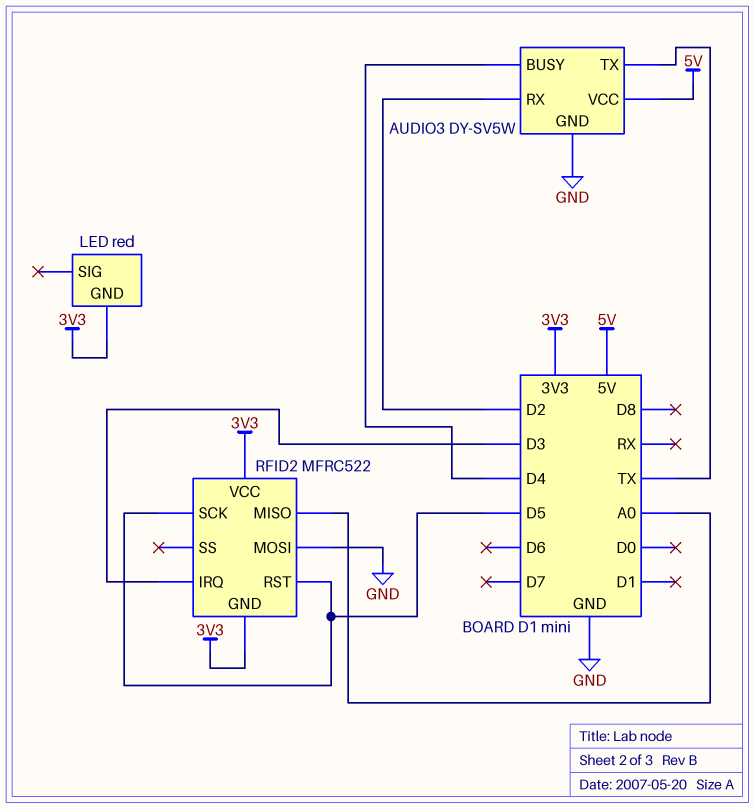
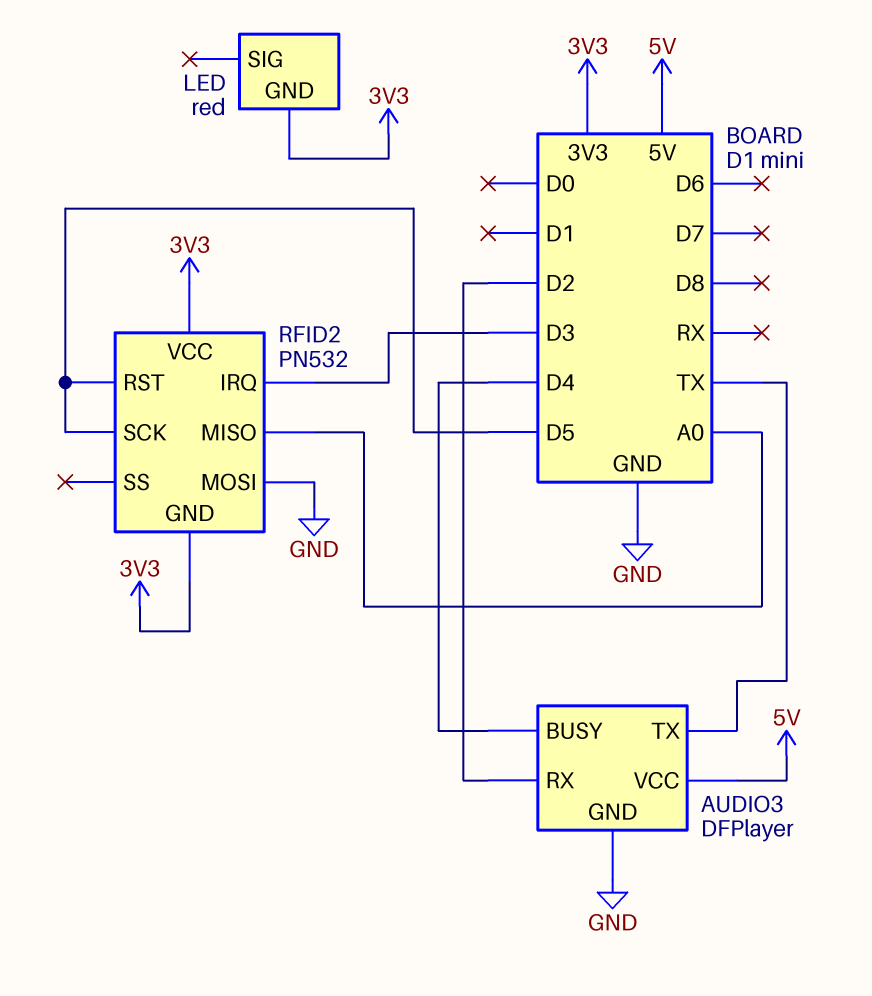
AUDIO3: DY-SV5W -> DFPlayer
RFID2: MFRC522 -> PN532

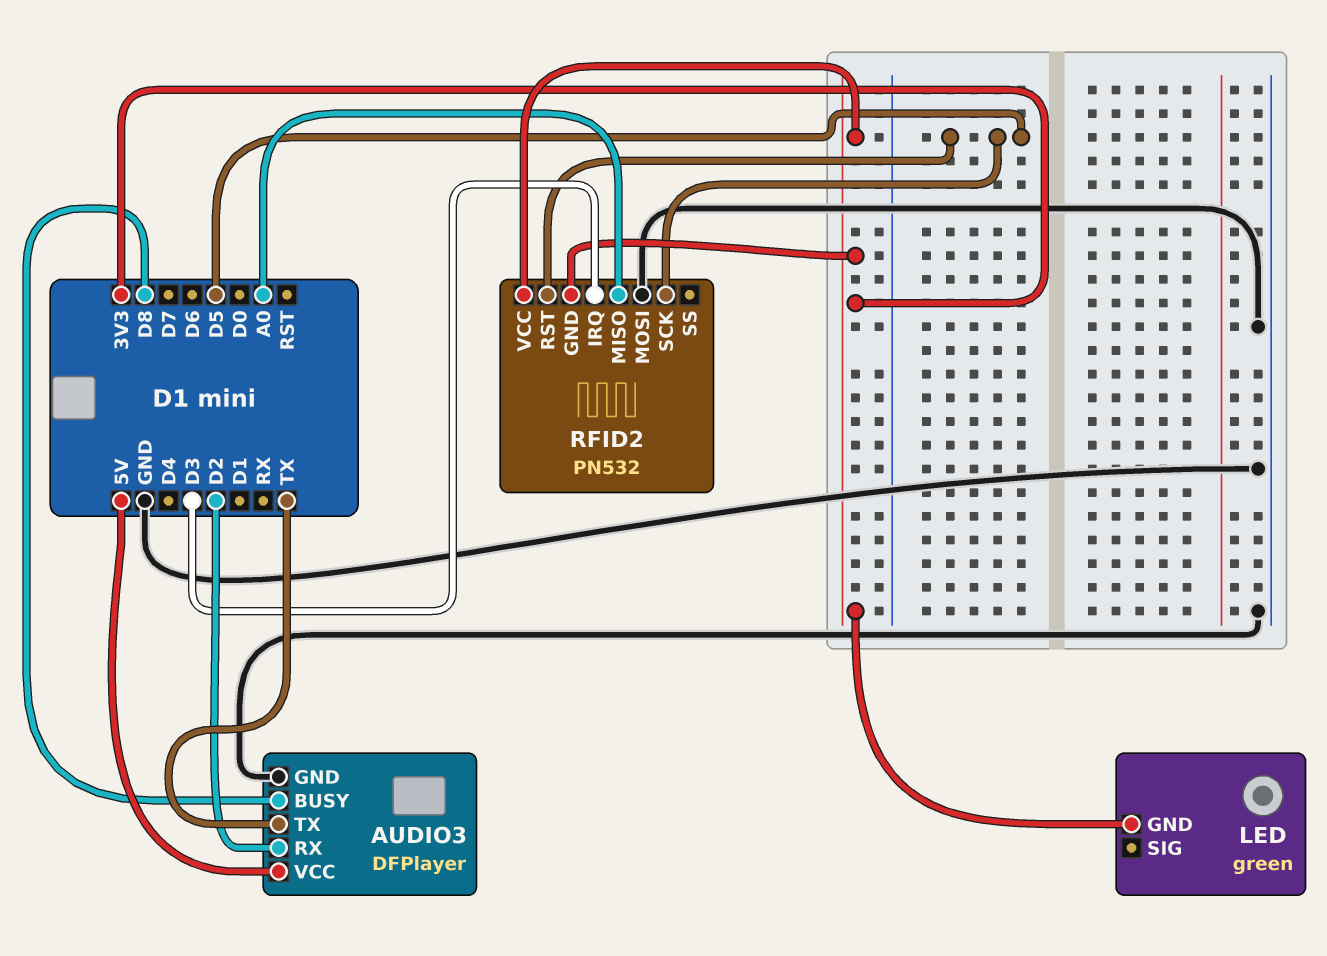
AUDIO3 pin BUSY: D4 -> D8
LED: red -> green

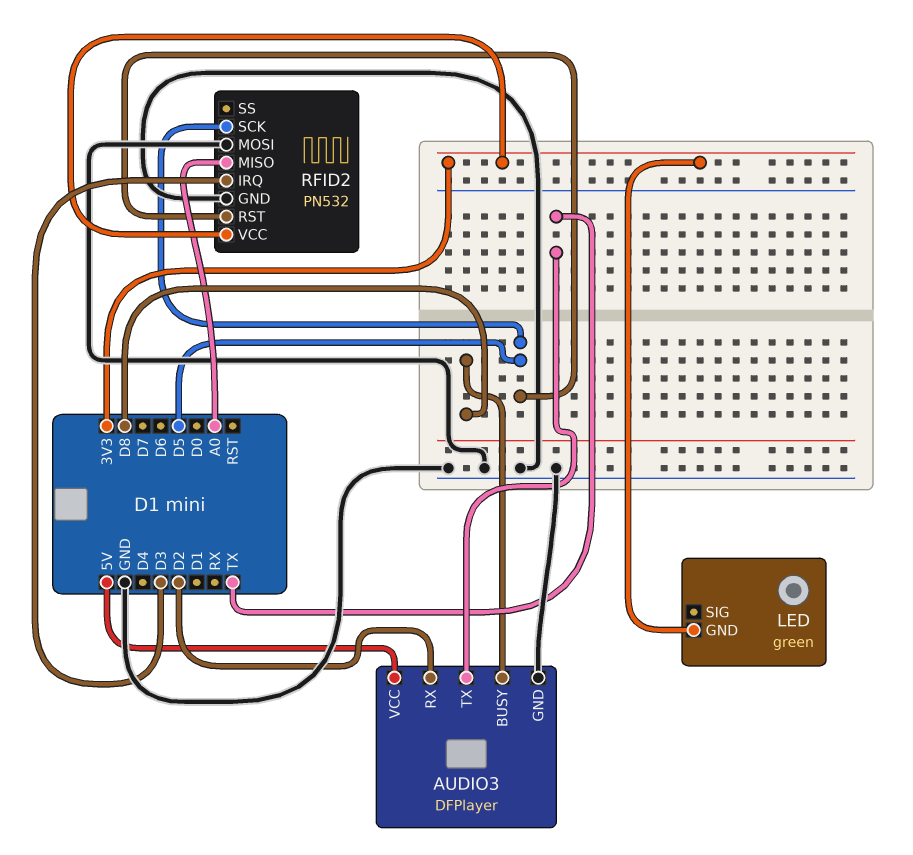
RFID2 pin GND: 3V3 -> GND

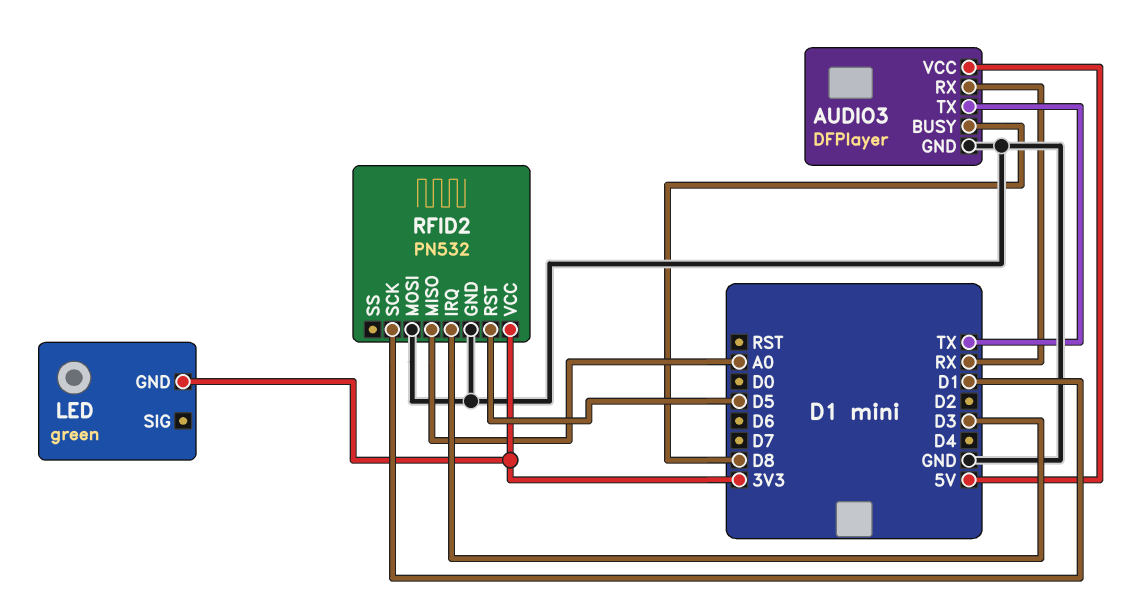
AUDIO3 pin RX: D2 -> RX
RFID2 pin SCK: D5 -> D1

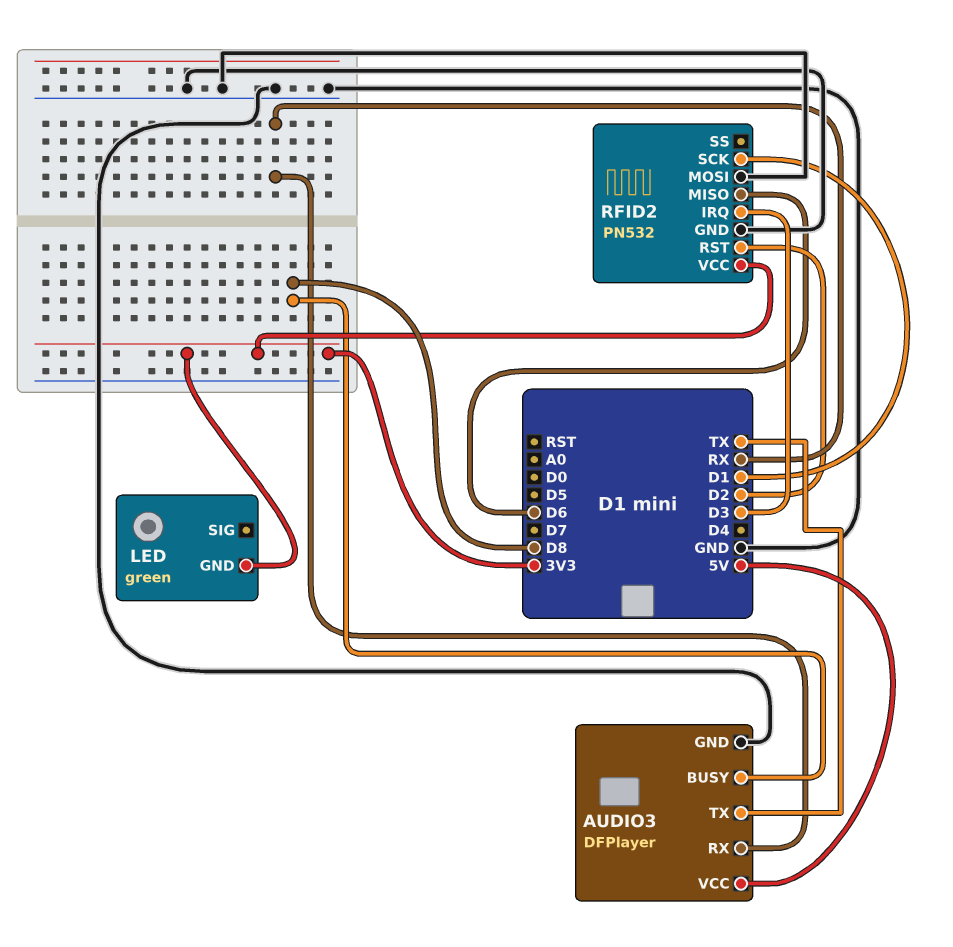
RFID2 pin MISO: A0 -> D6
RFID2 pin RST: D5 -> D2

